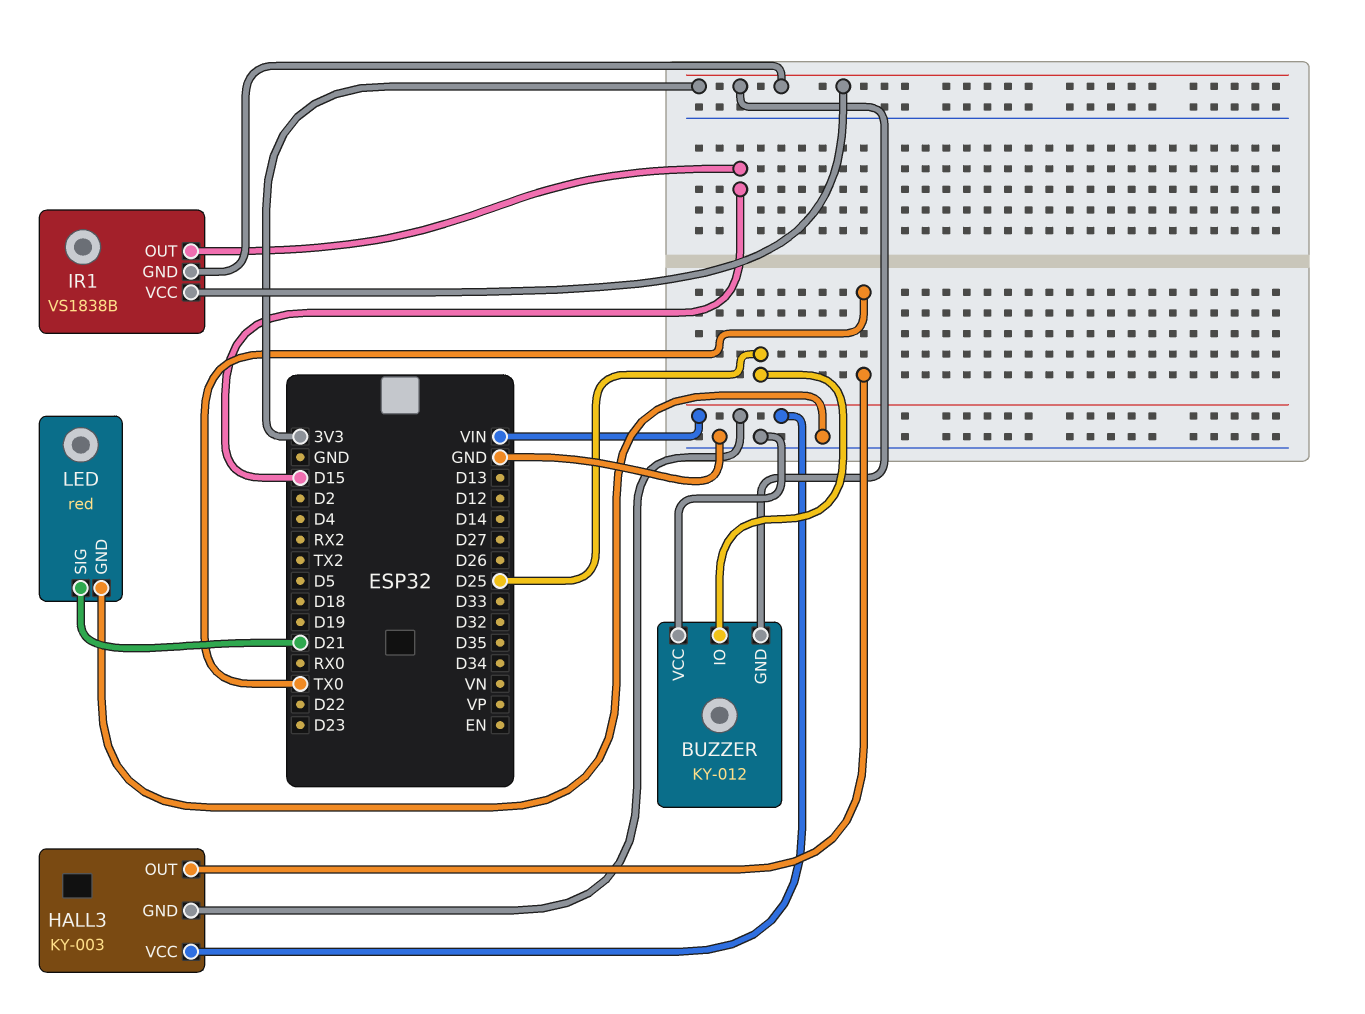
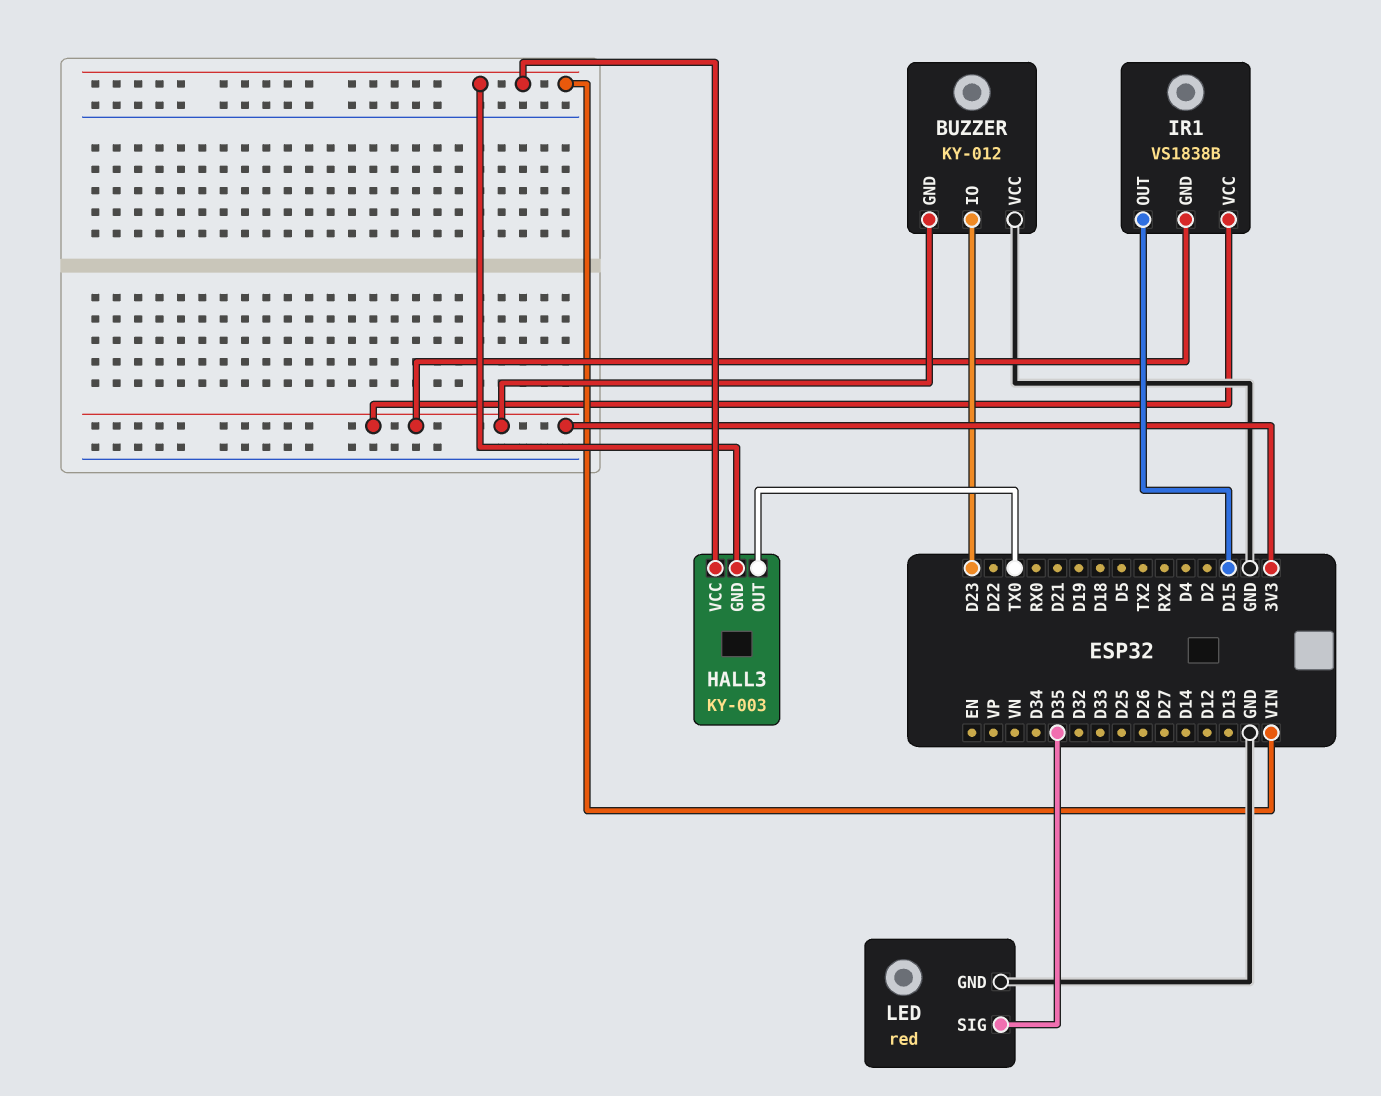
BUZZER pin IO: D25 -> D23
LED pin SIG: D21 -> D35

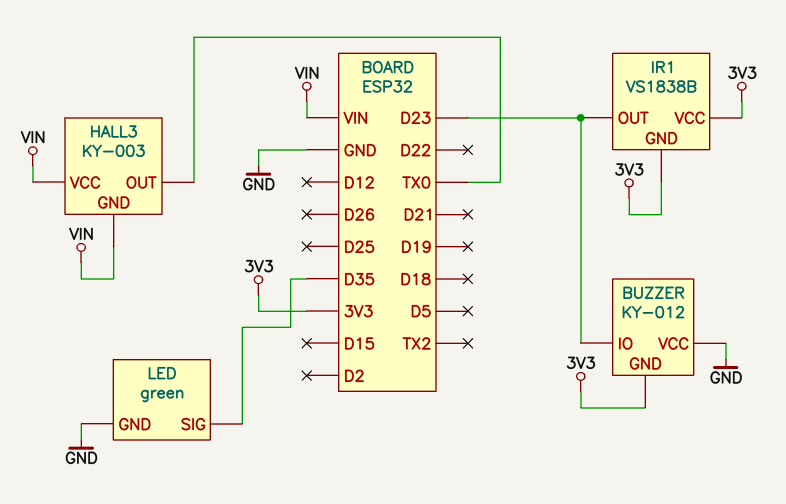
IR1 pin OUT: D15 -> D23
LED: red -> green

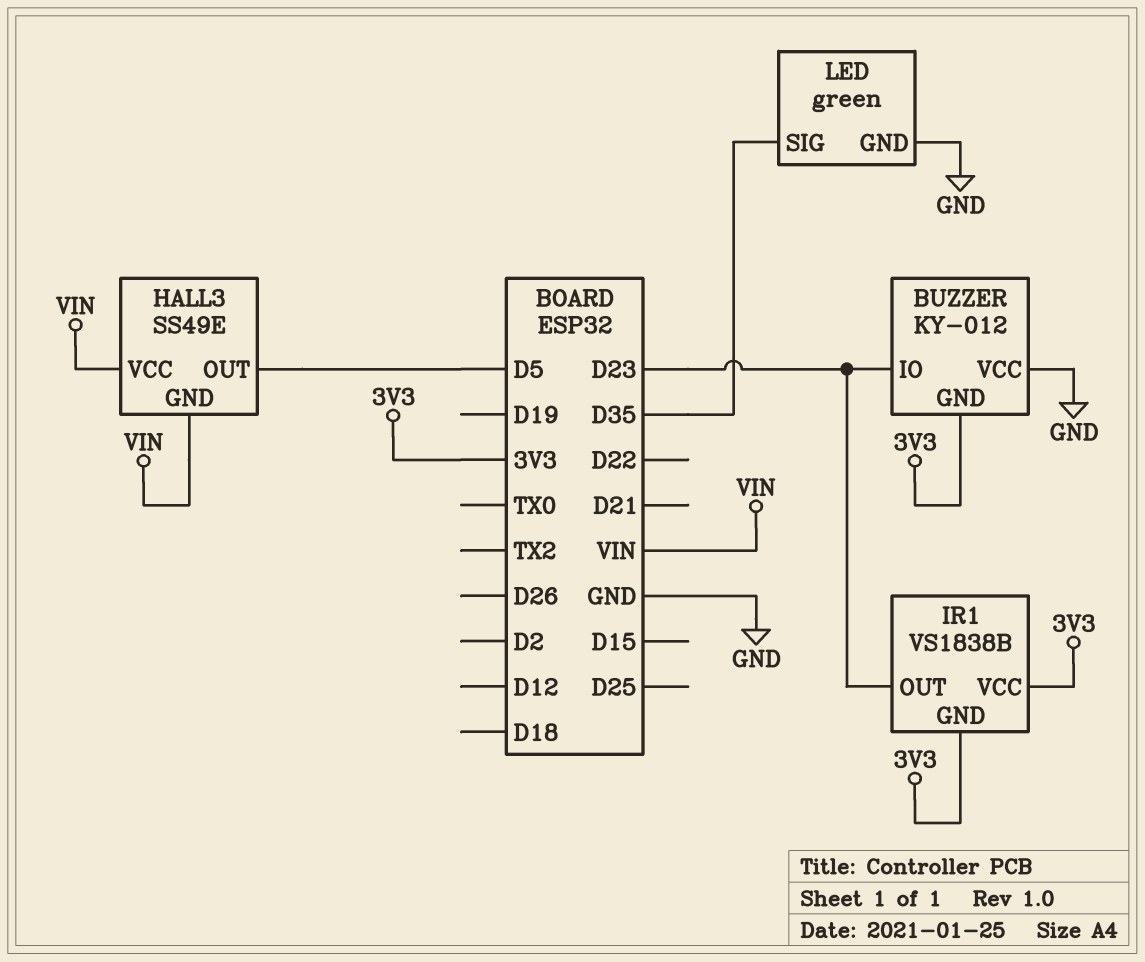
HALL3: KY-003 -> SS49E
HALL3 pin OUT: TX0 -> D5

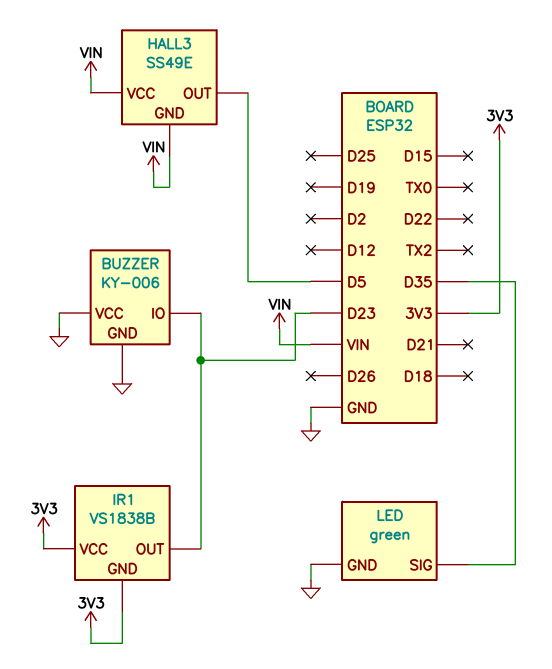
BUZZER: KY-012 -> KY-006
BUZZER pin GND: 3V3 -> GND

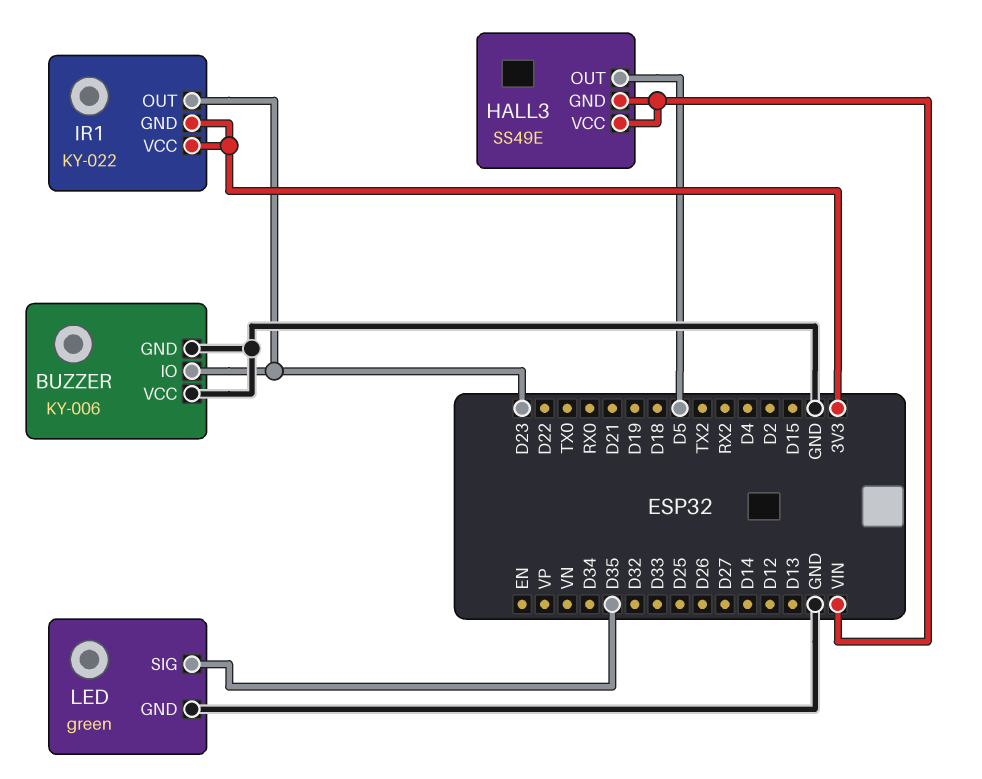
IR1: VS1838B -> KY-022

